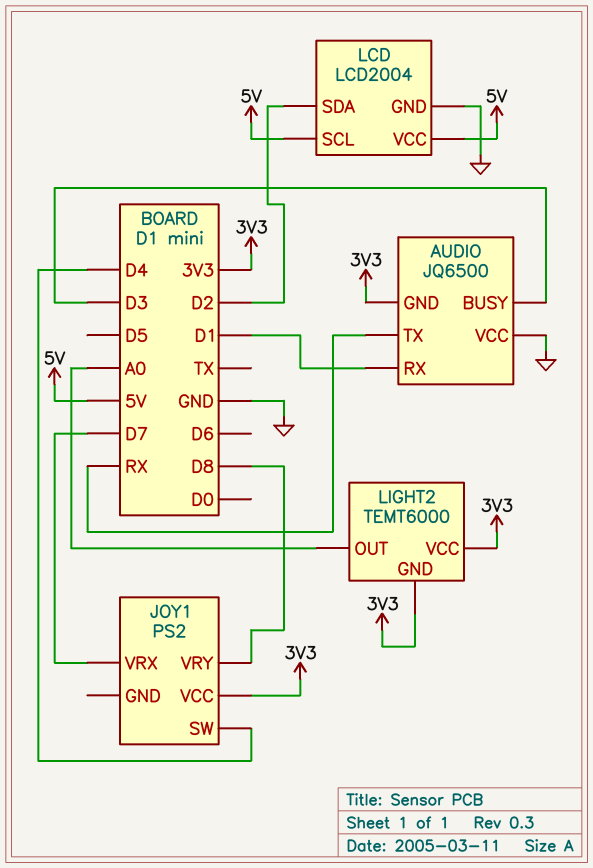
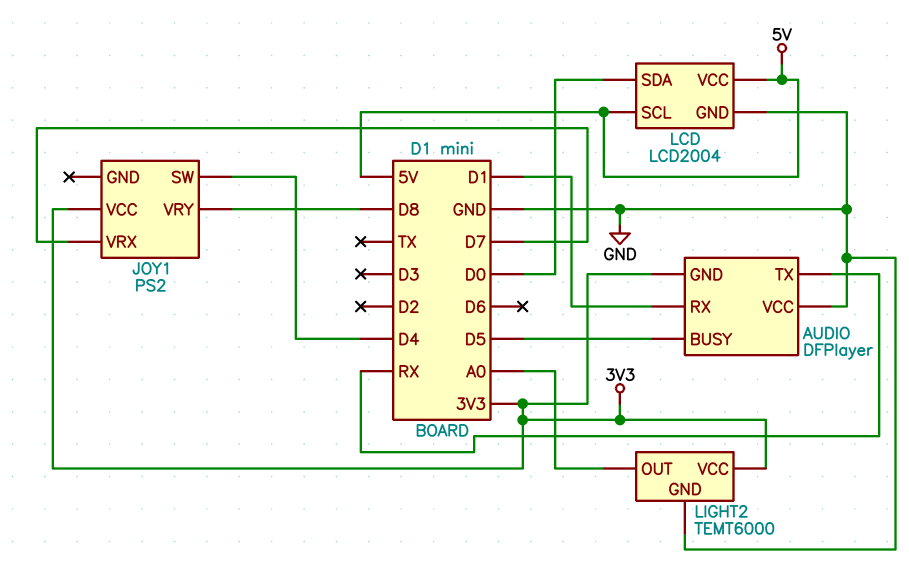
AUDIO: JQ6500 -> DFPlayer
AUDIO pin BUSY: D3 -> D5
LCD pin SDA: D2 -> D0
LIGHT2 pin GND: 3V3 -> GND

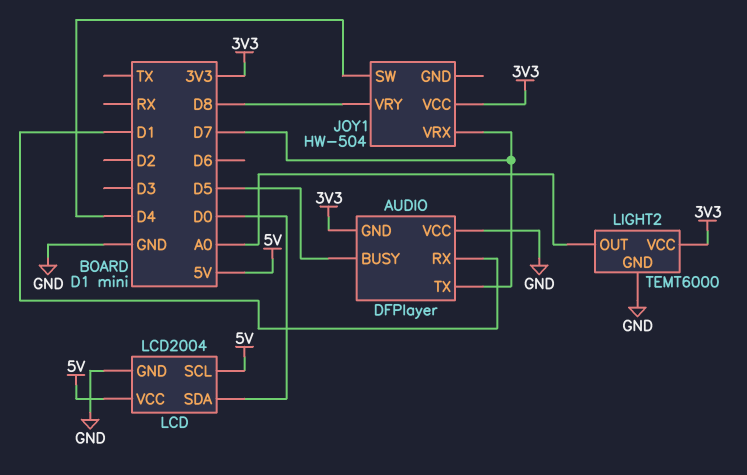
AUDIO pin TX: RX -> D7
JOY1: PS2 -> HW-504

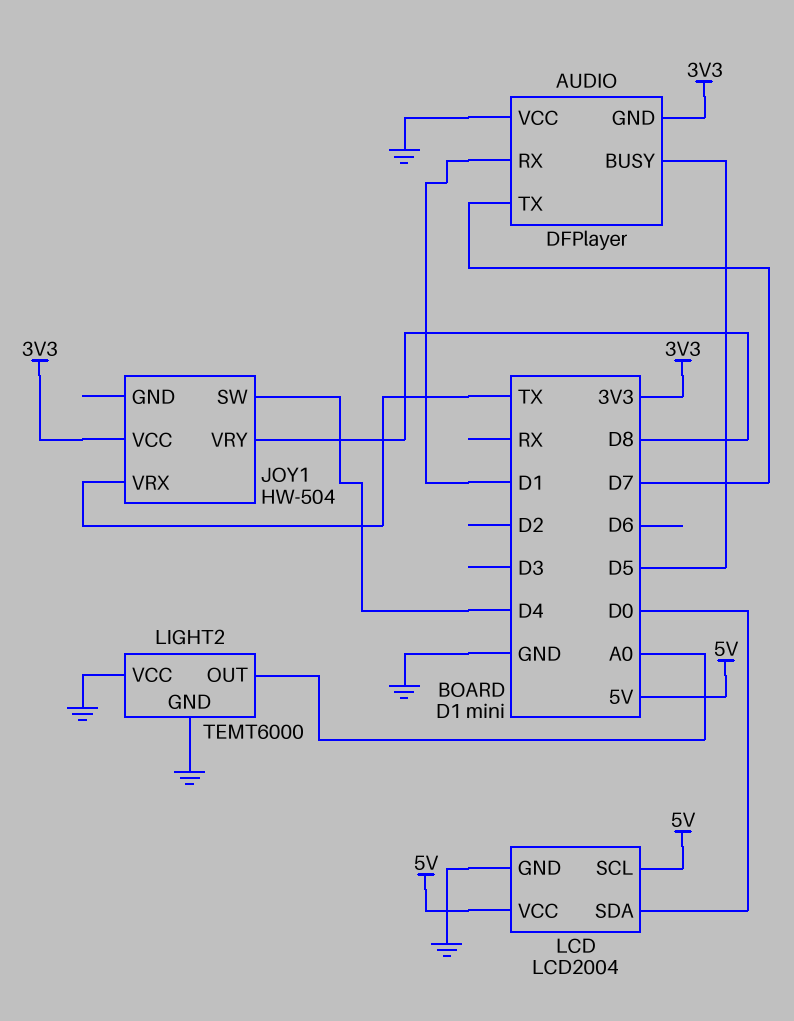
JOY1 pin VRX: D7 -> TX
LIGHT2 pin VCC: 3V3 -> GND

